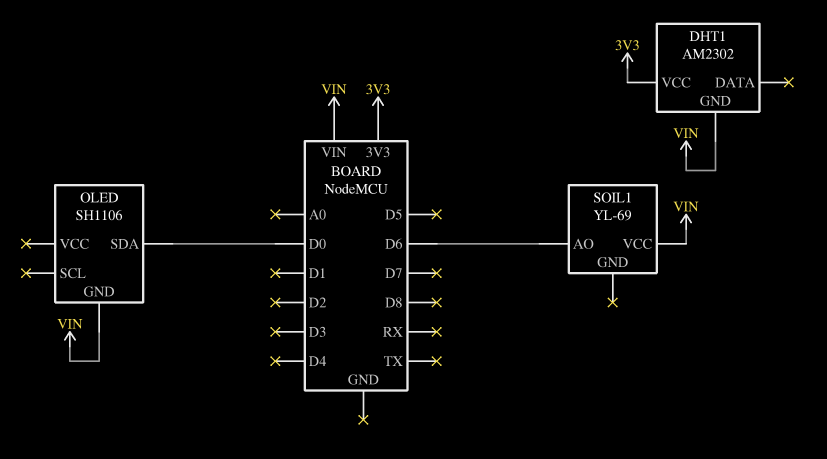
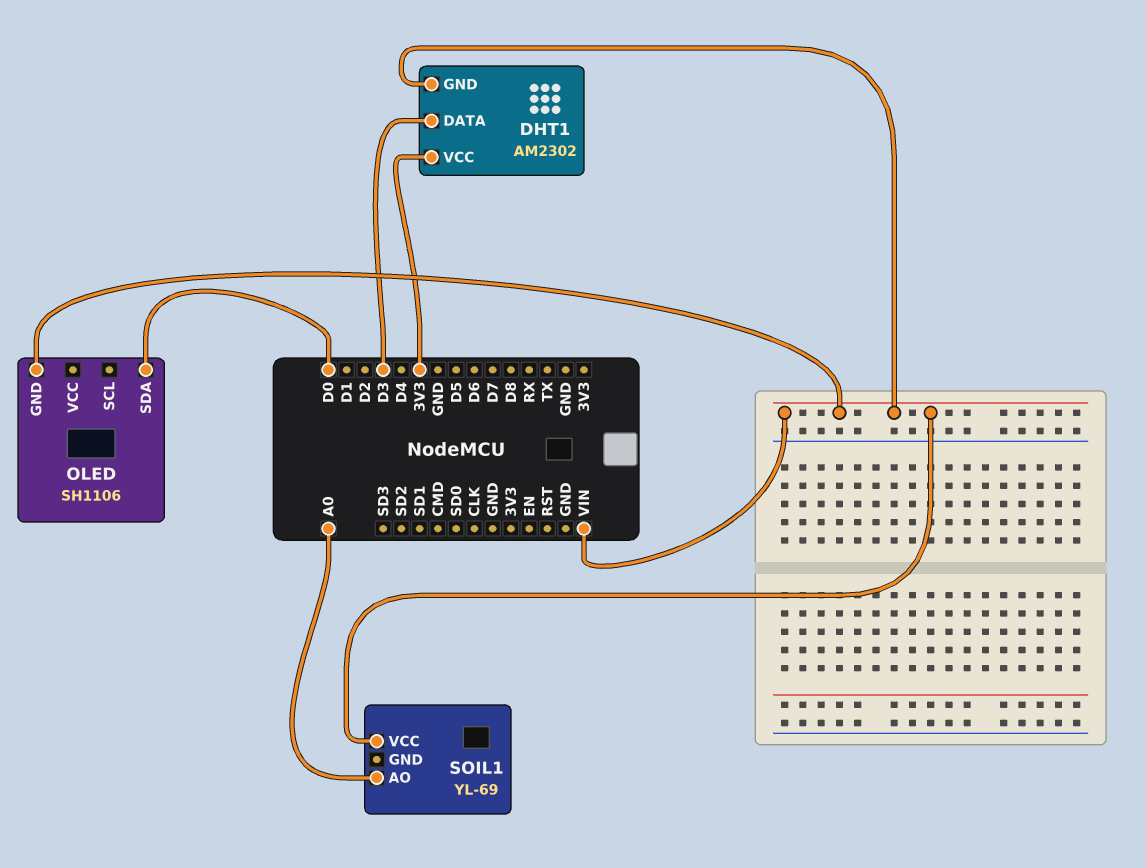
DHT1 pin DATA: none -> D3
SOIL1 pin AO: D6 -> A0

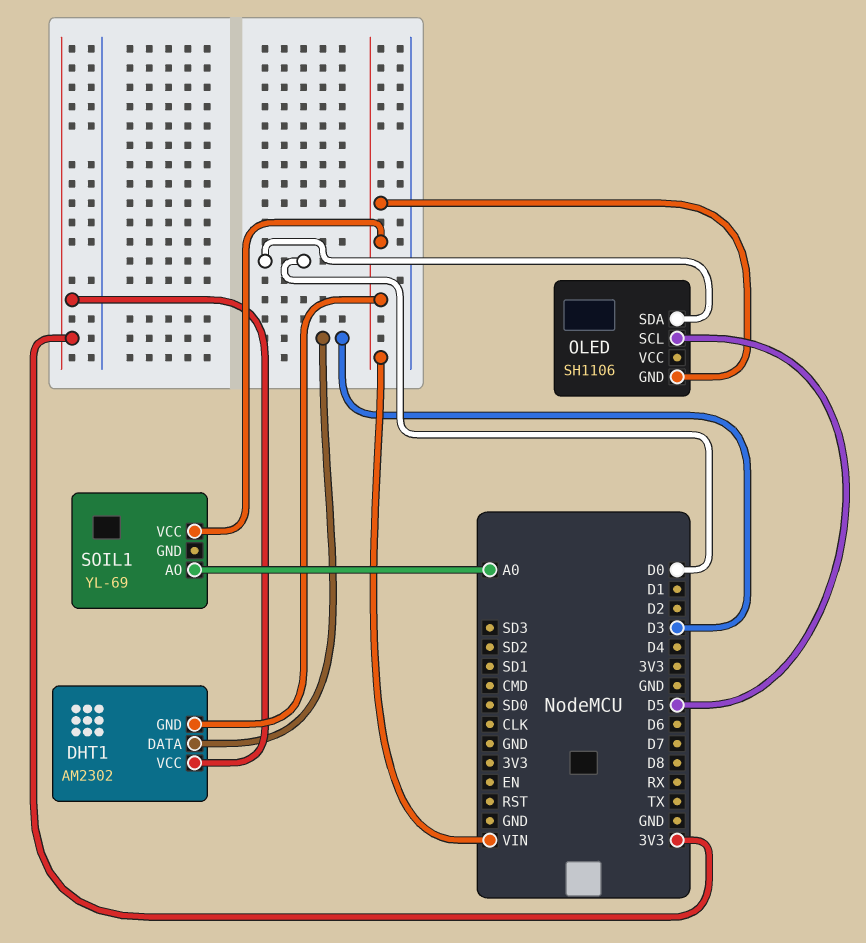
OLED pin SCL: none -> D5

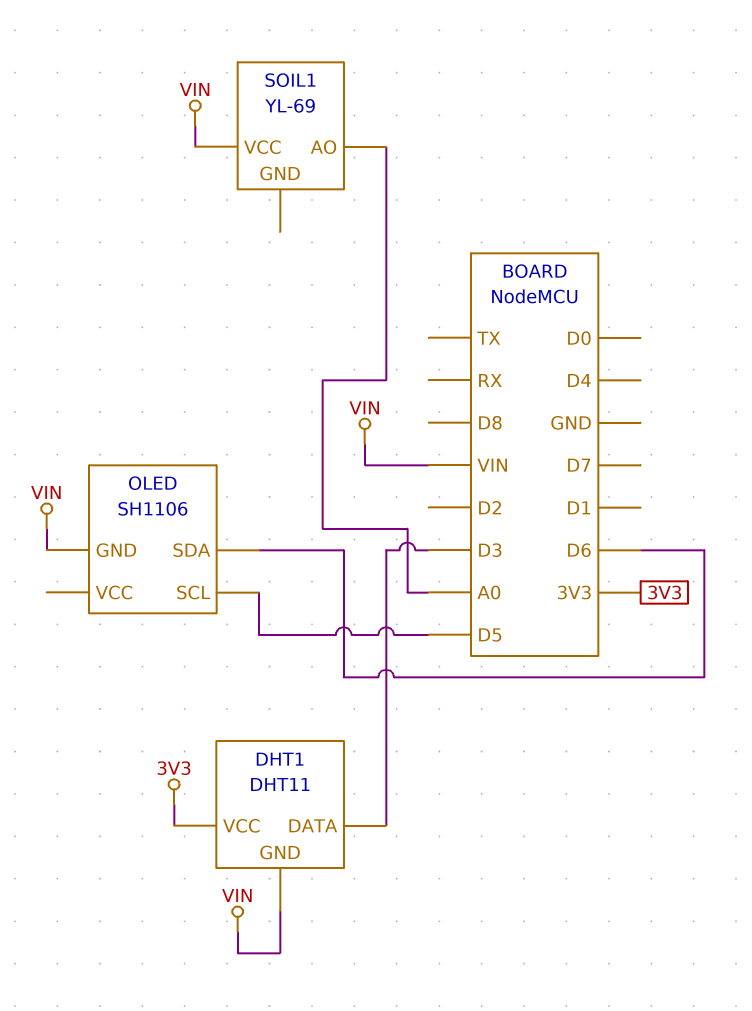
DHT1: AM2302 -> DHT11
OLED pin SDA: D0 -> D6

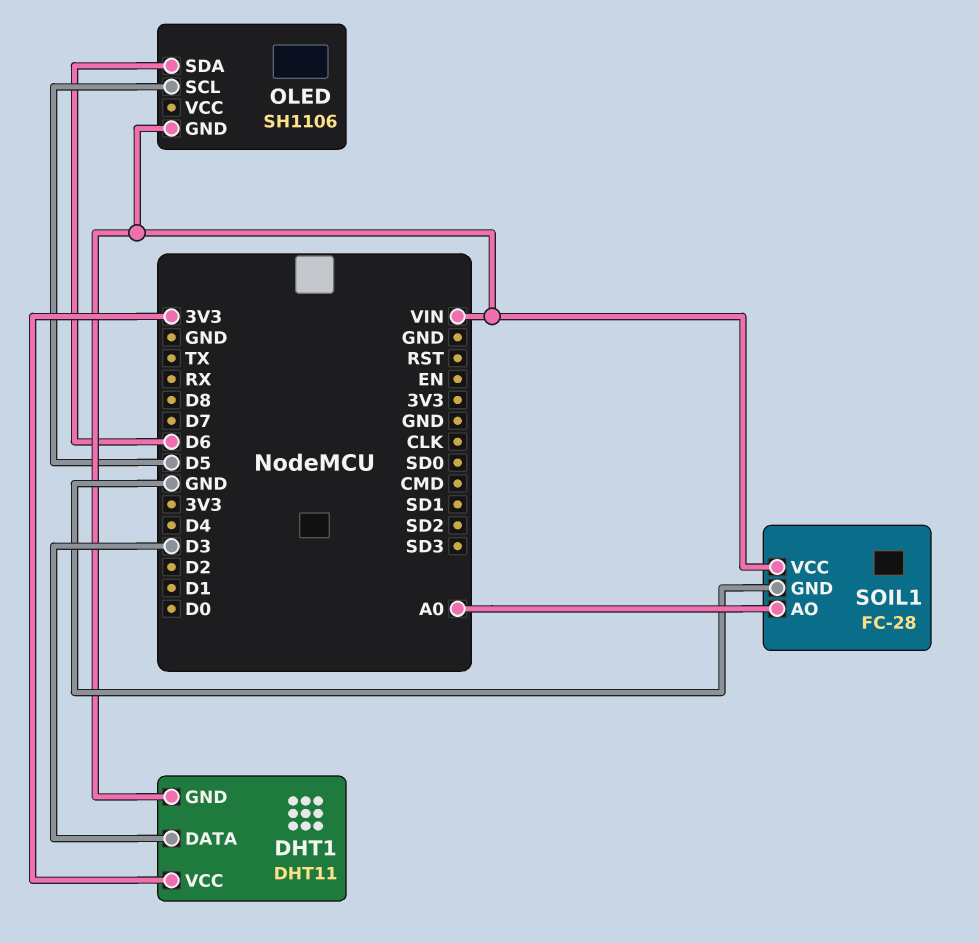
SOIL1: YL-69 -> FC-28
SOIL1 pin GND: none -> GND

